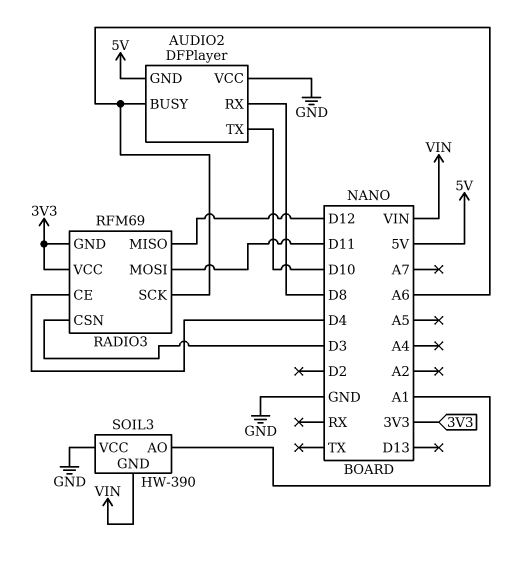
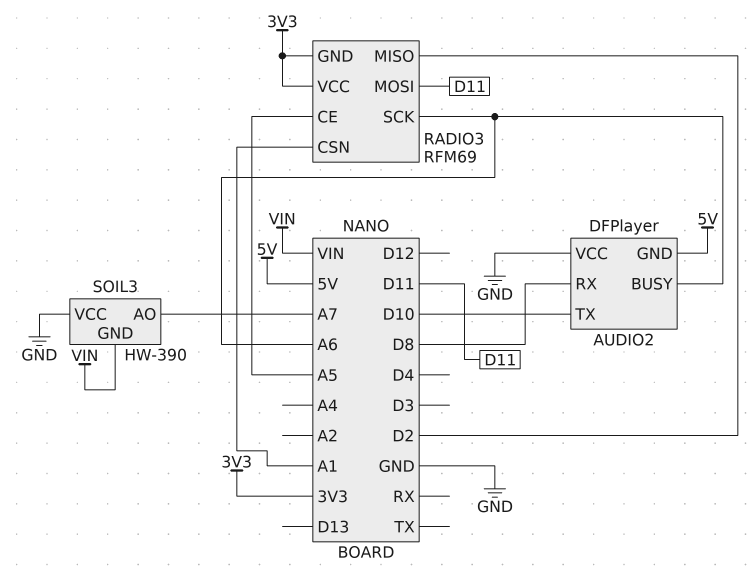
RADIO3 pin CE: D4 -> A5
RADIO3 pin CSN: D3 -> A1
RADIO3 pin MISO: D12 -> D2
SOIL3 pin AO: A1 -> A7

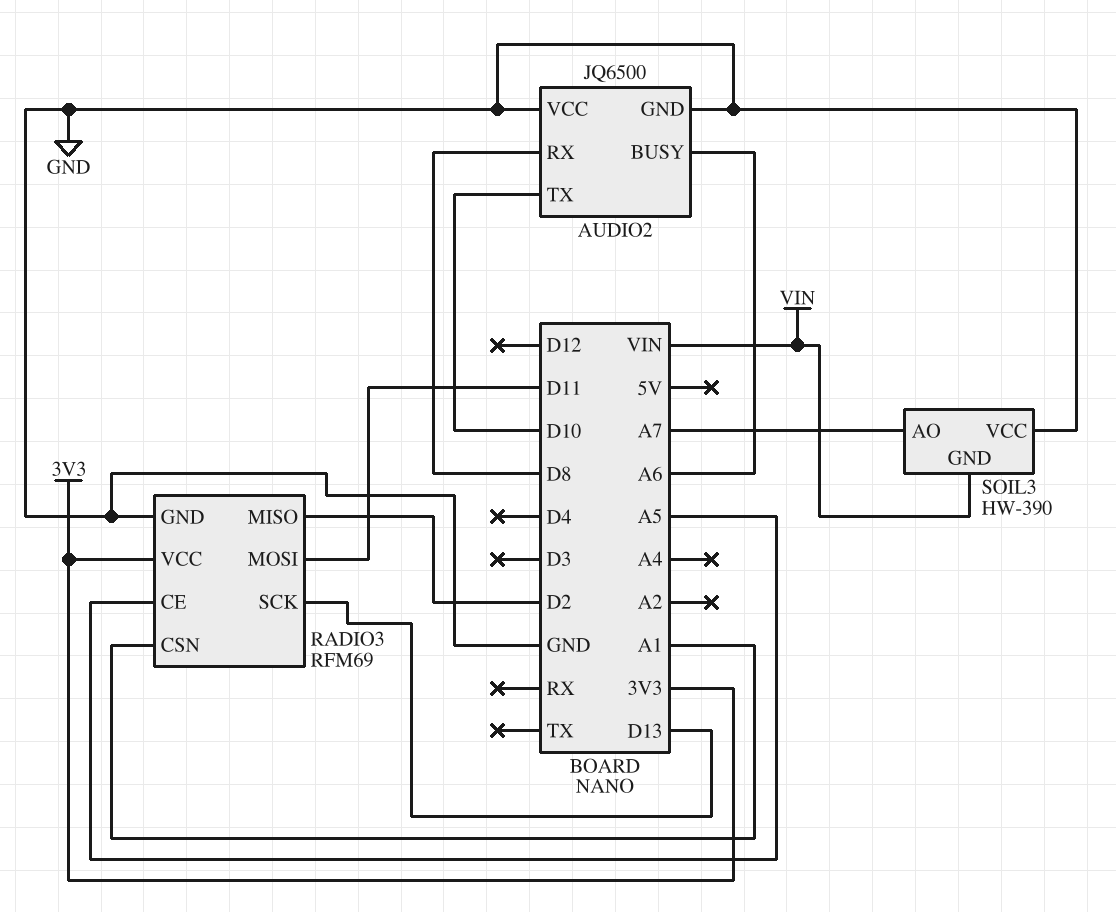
AUDIO2: DFPlayer -> JQ6500
AUDIO2 pin GND: 5V -> GND
RADIO3 pin GND: 3V3 -> GND
RADIO3 pin SCK: A6 -> D13

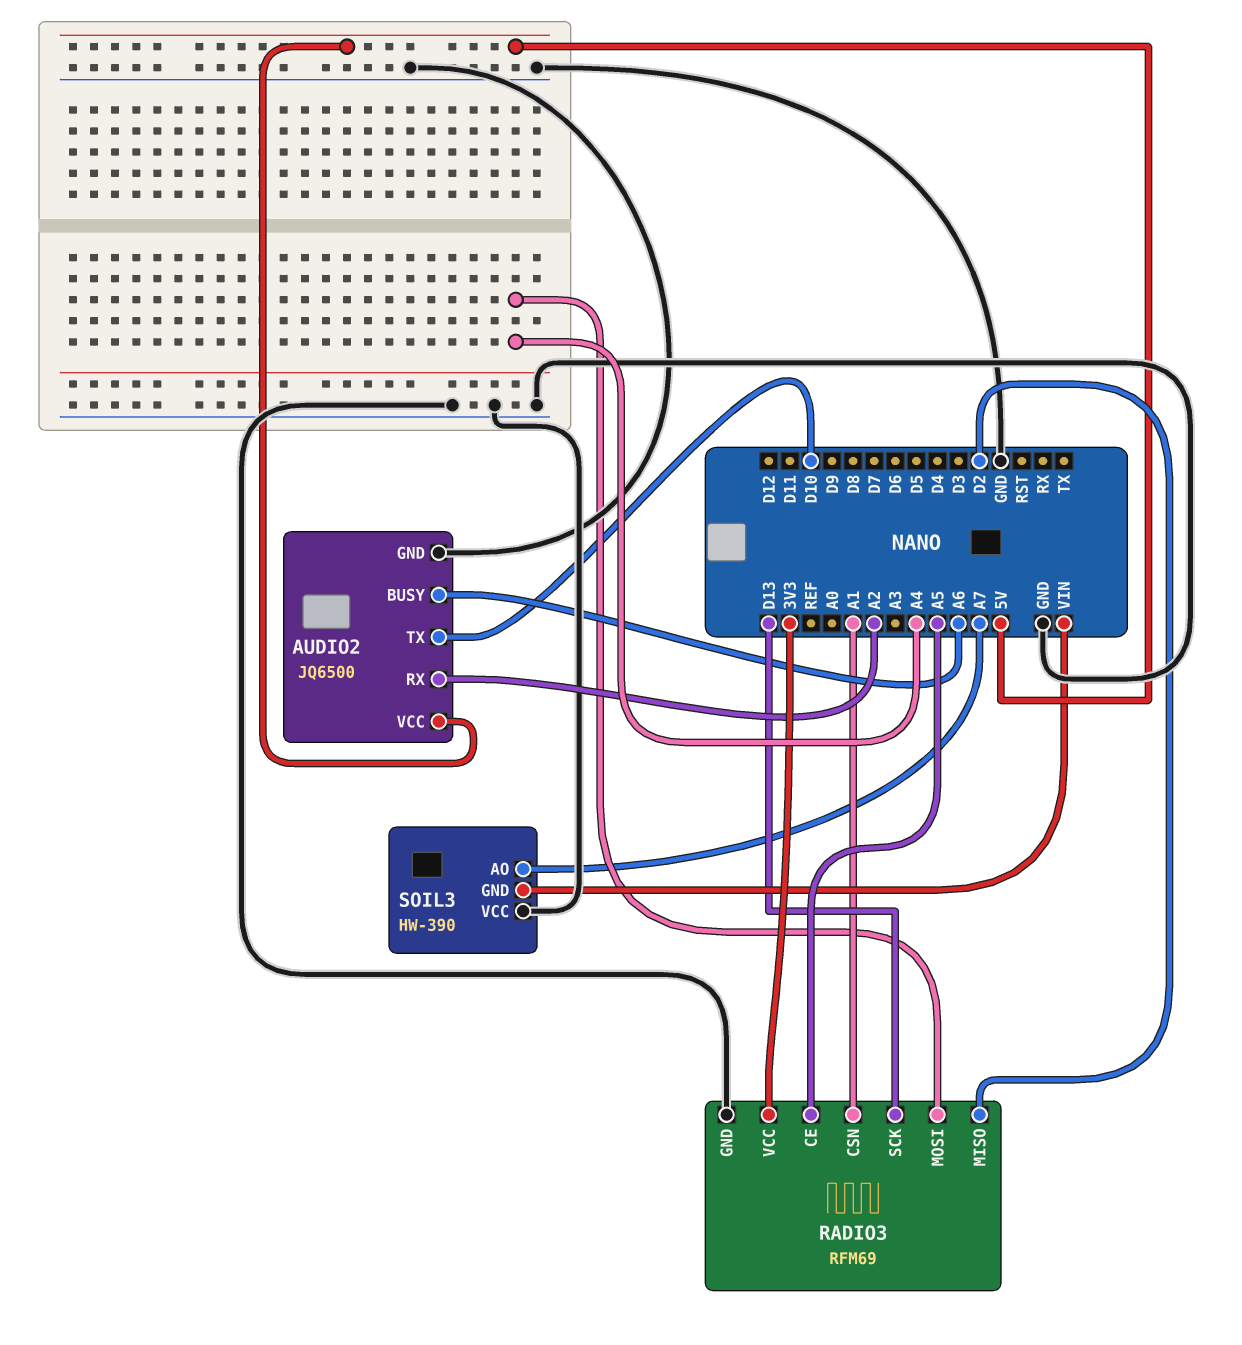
AUDIO2 pin RX: D8 -> A2
AUDIO2 pin VCC: GND -> 5V
RADIO3 pin MOSI: D11 -> A4

